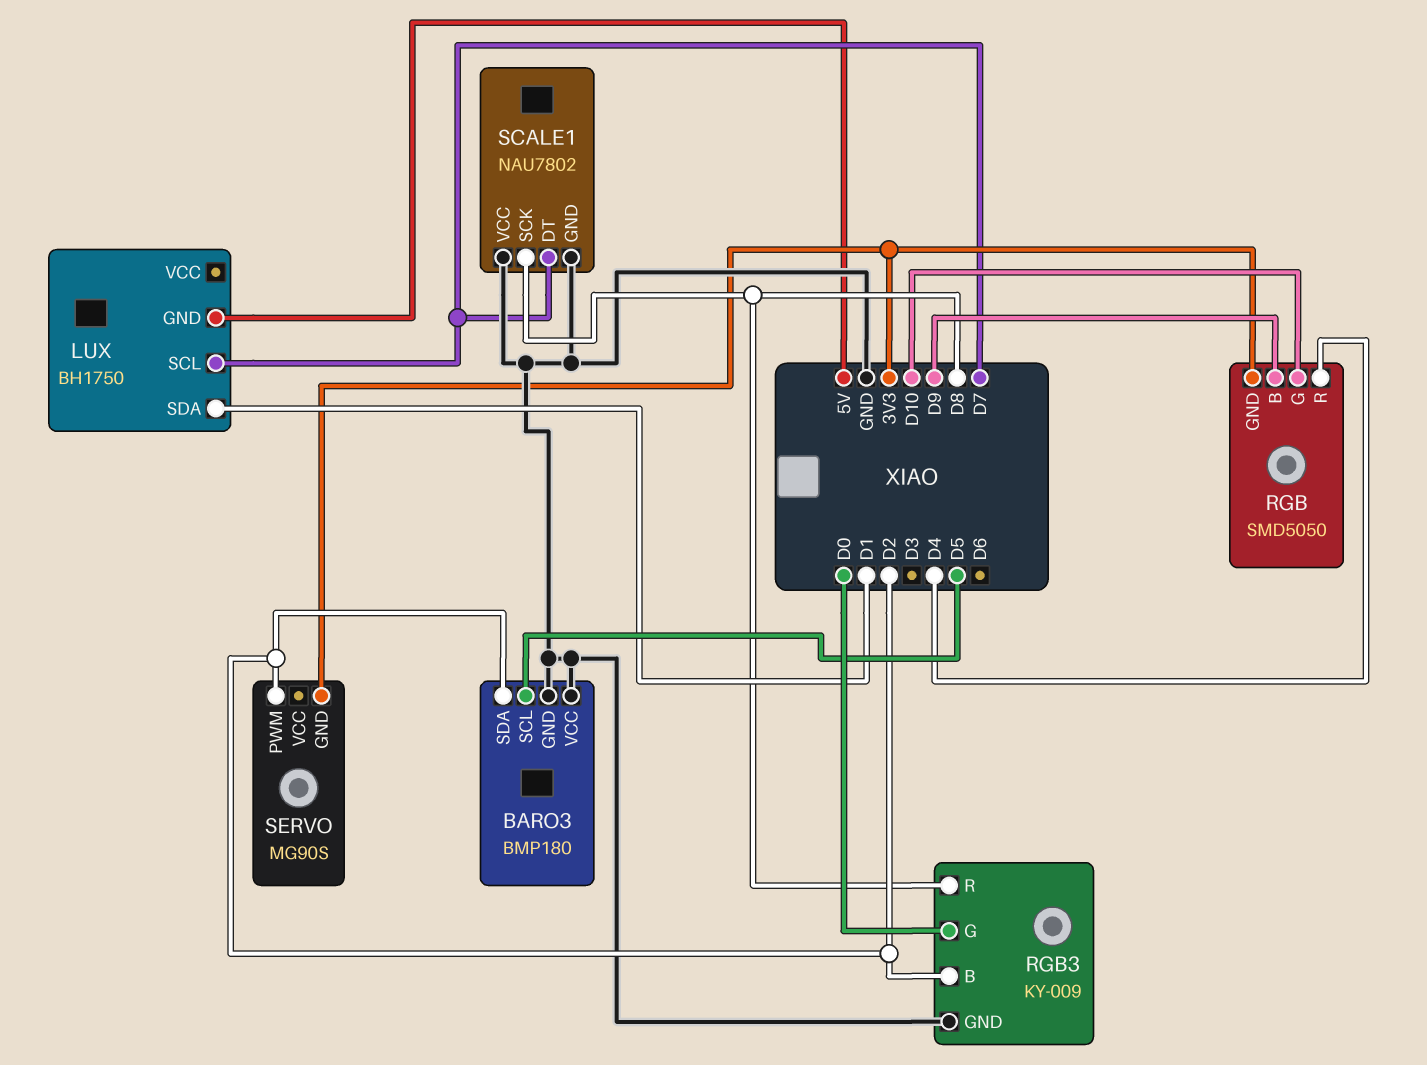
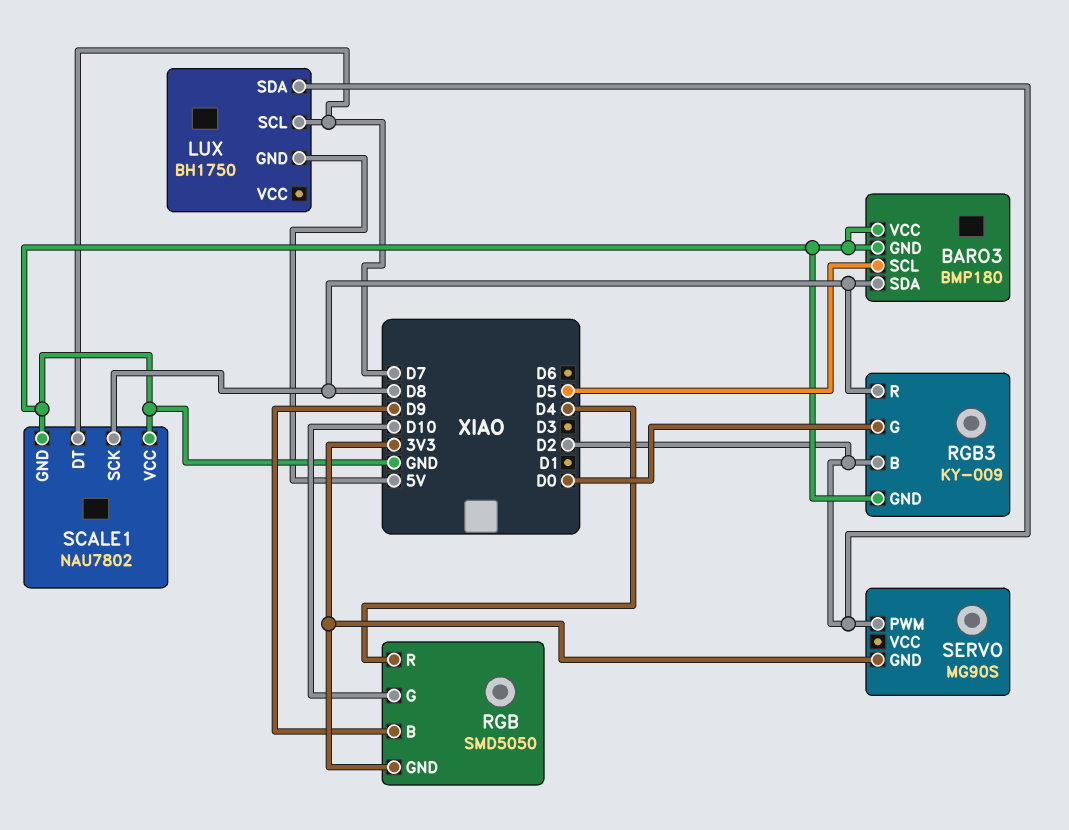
BARO3 pin SDA: D2 -> D8
LUX pin SDA: D1 -> D2

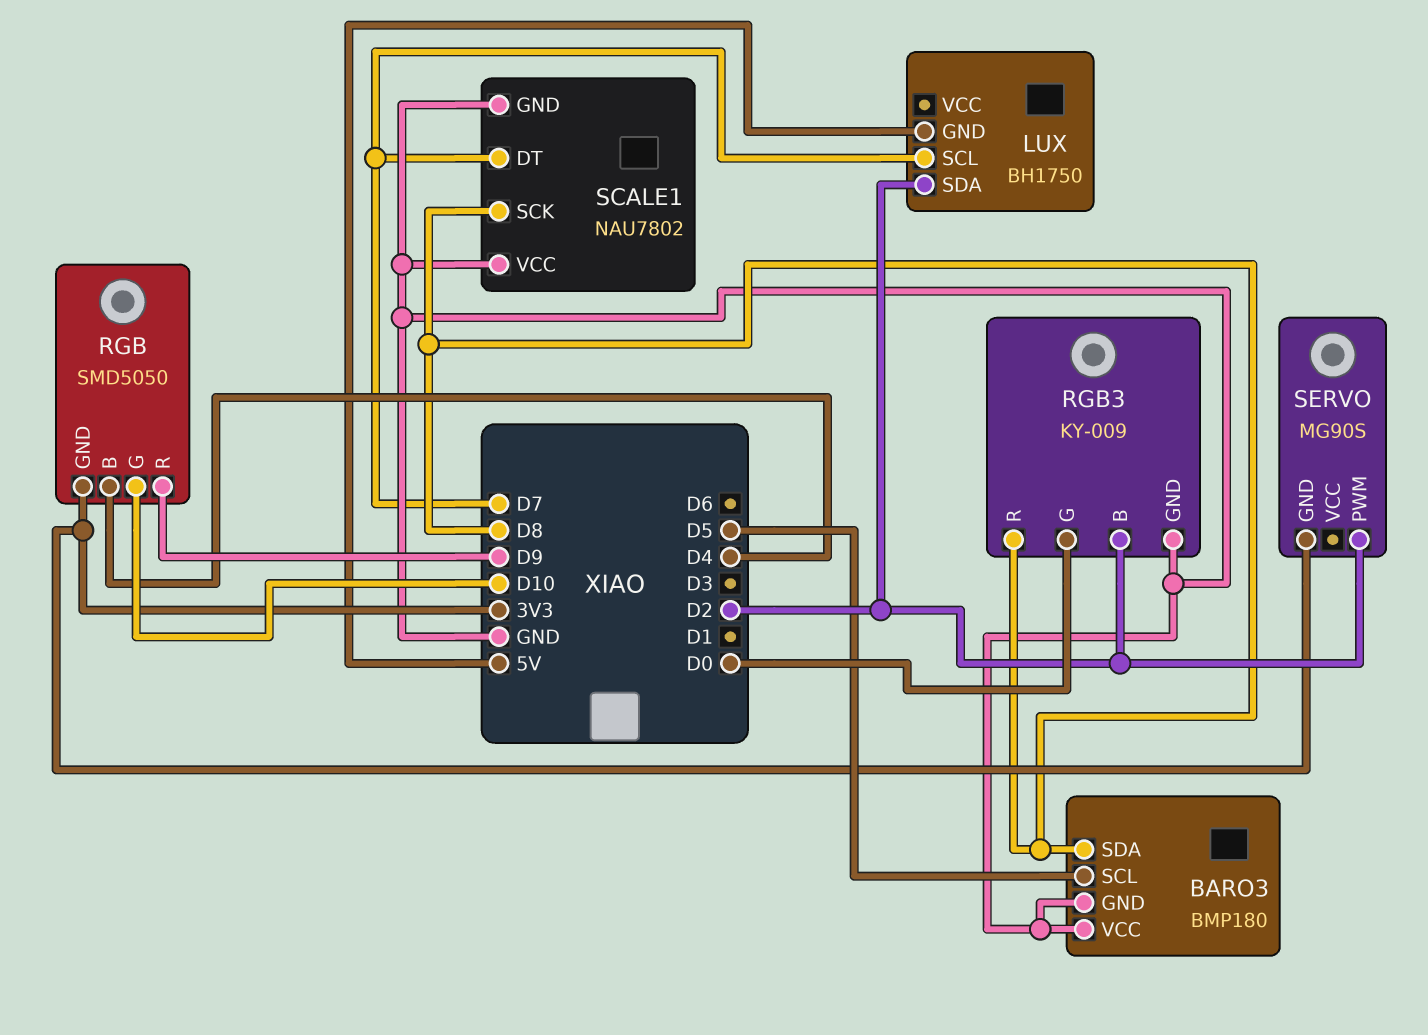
RGB pin B: D9 -> D4
RGB pin R: D4 -> D9

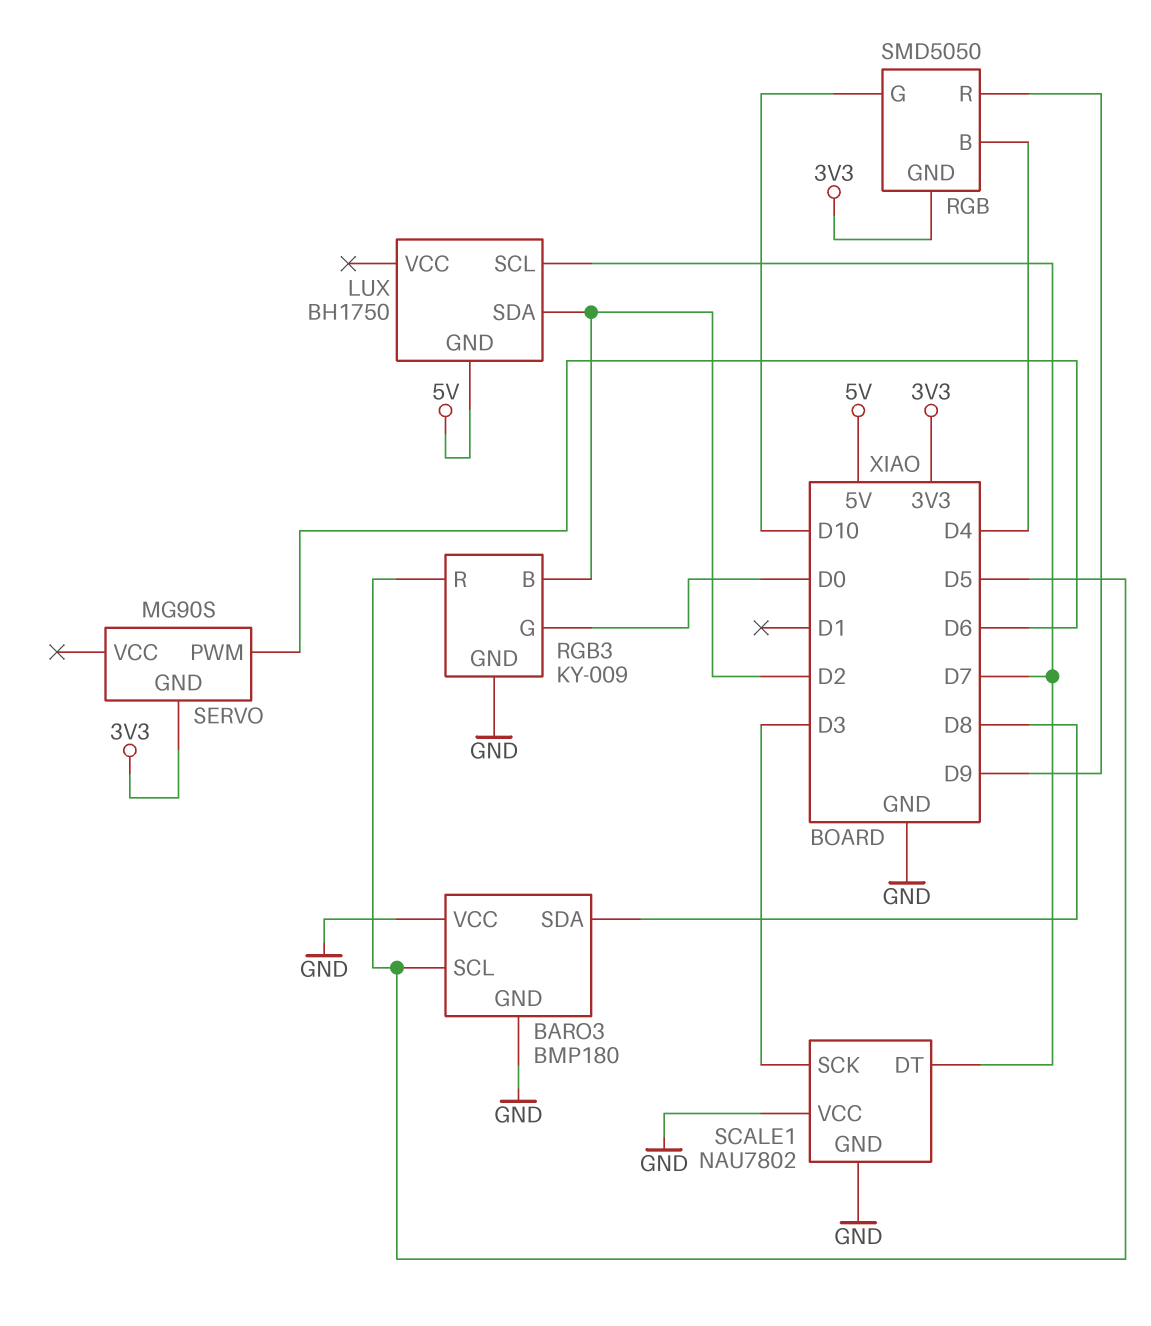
RGB3 pin R: D8 -> D5
SCALE1 pin SCK: D8 -> D3
SERVO pin PWM: D2 -> D6

